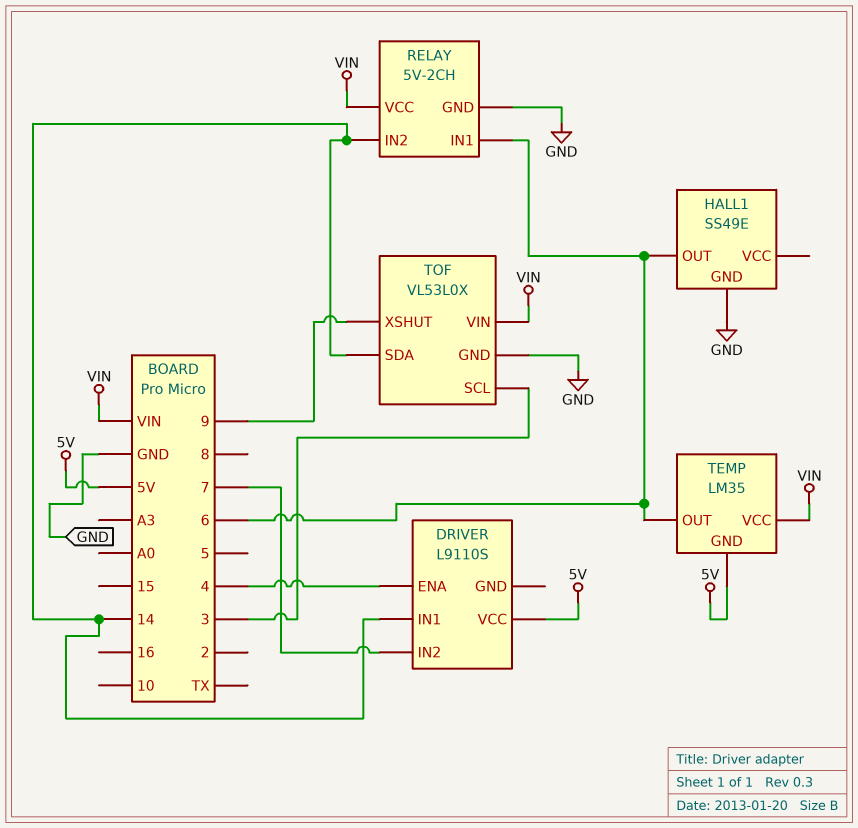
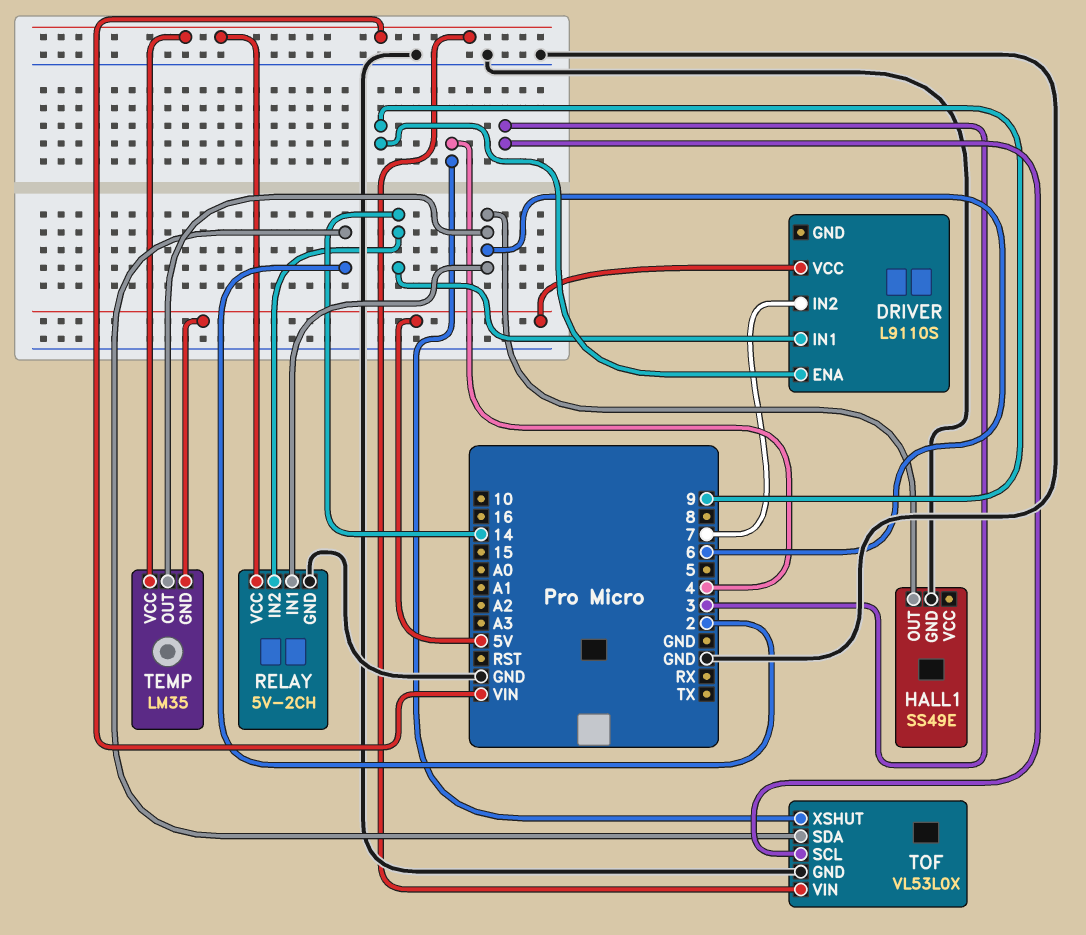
DRIVER pin ENA: 4 -> 9
TOF pin SDA: 14 -> 2
TOF pin XSHUT: 9 -> 4

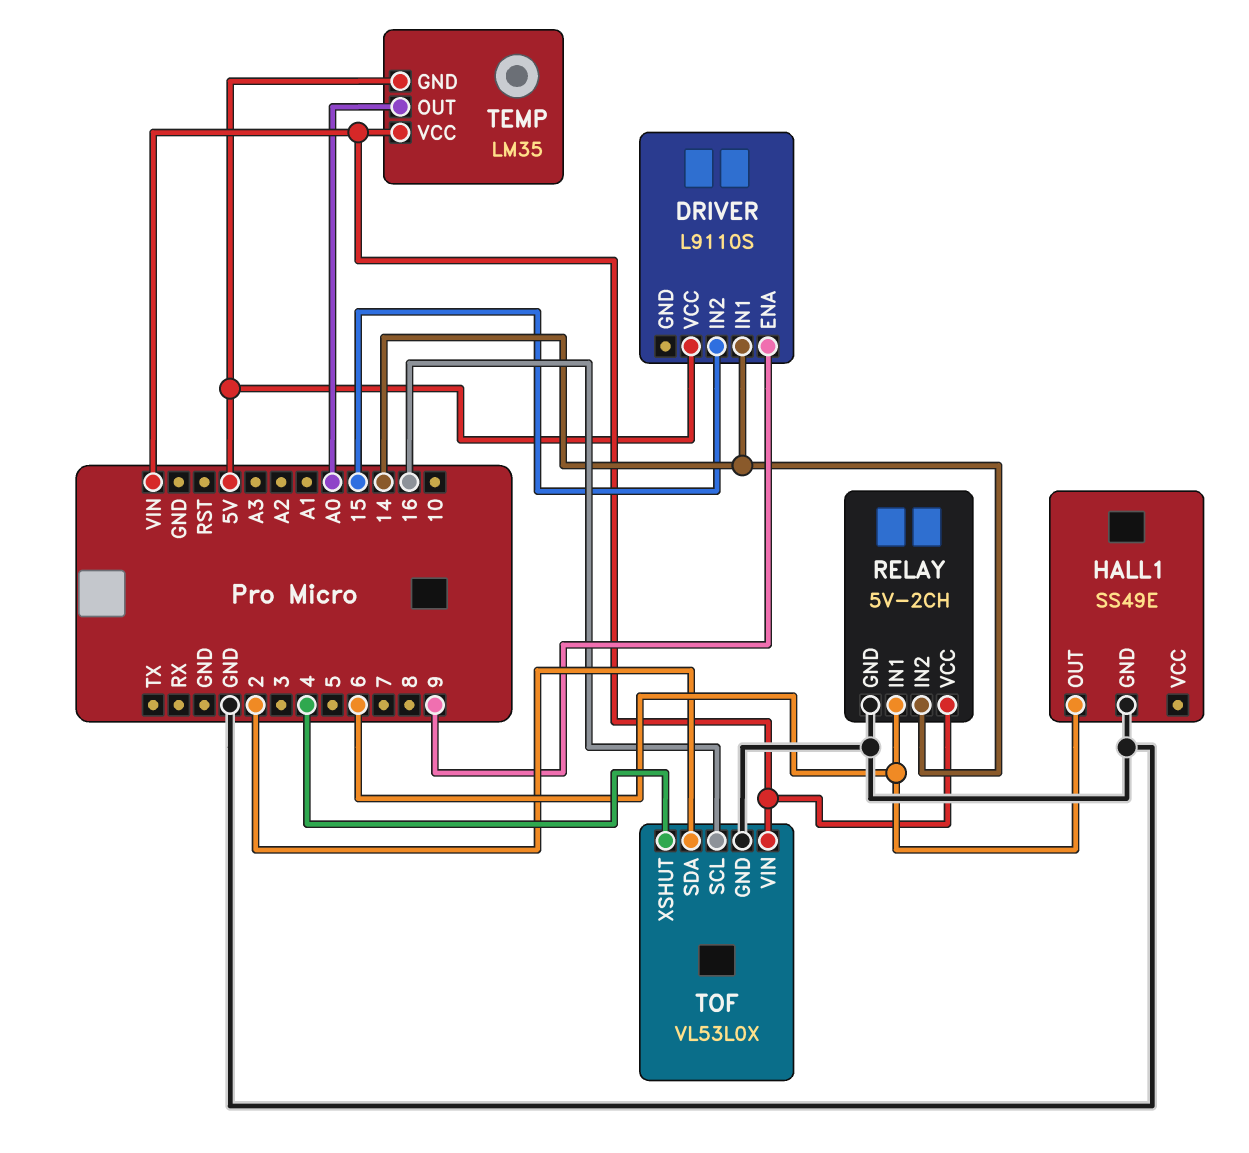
DRIVER pin IN2: 7 -> 15
TEMP pin OUT: 6 -> A0
TOF pin SCL: 3 -> 16

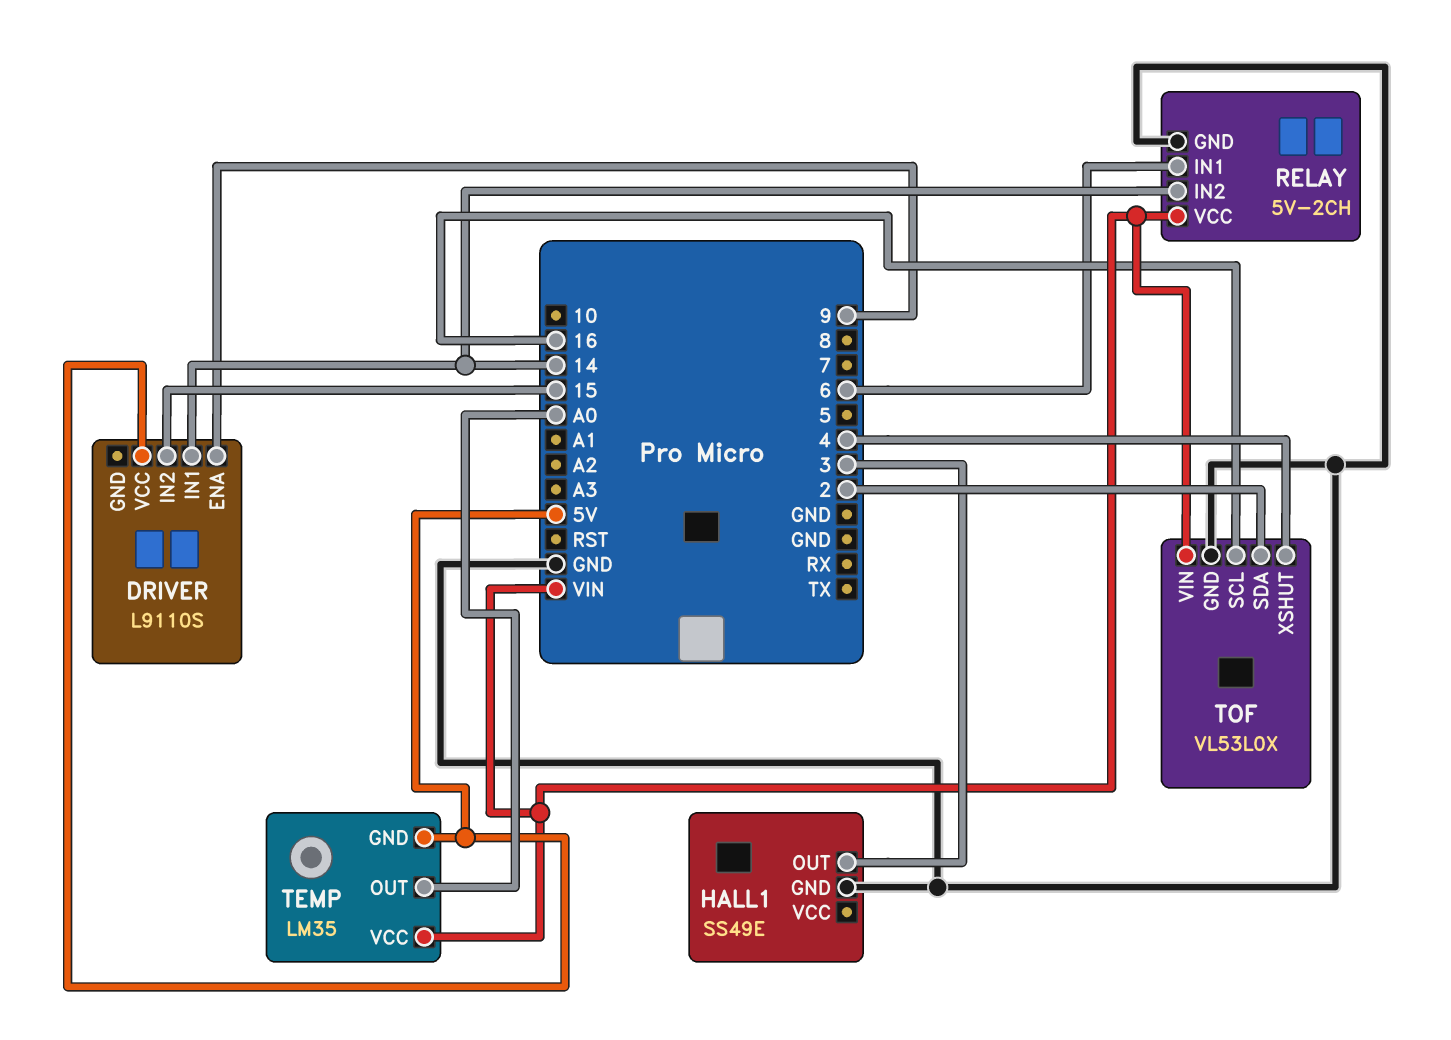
HALL1 pin OUT: 6 -> 3

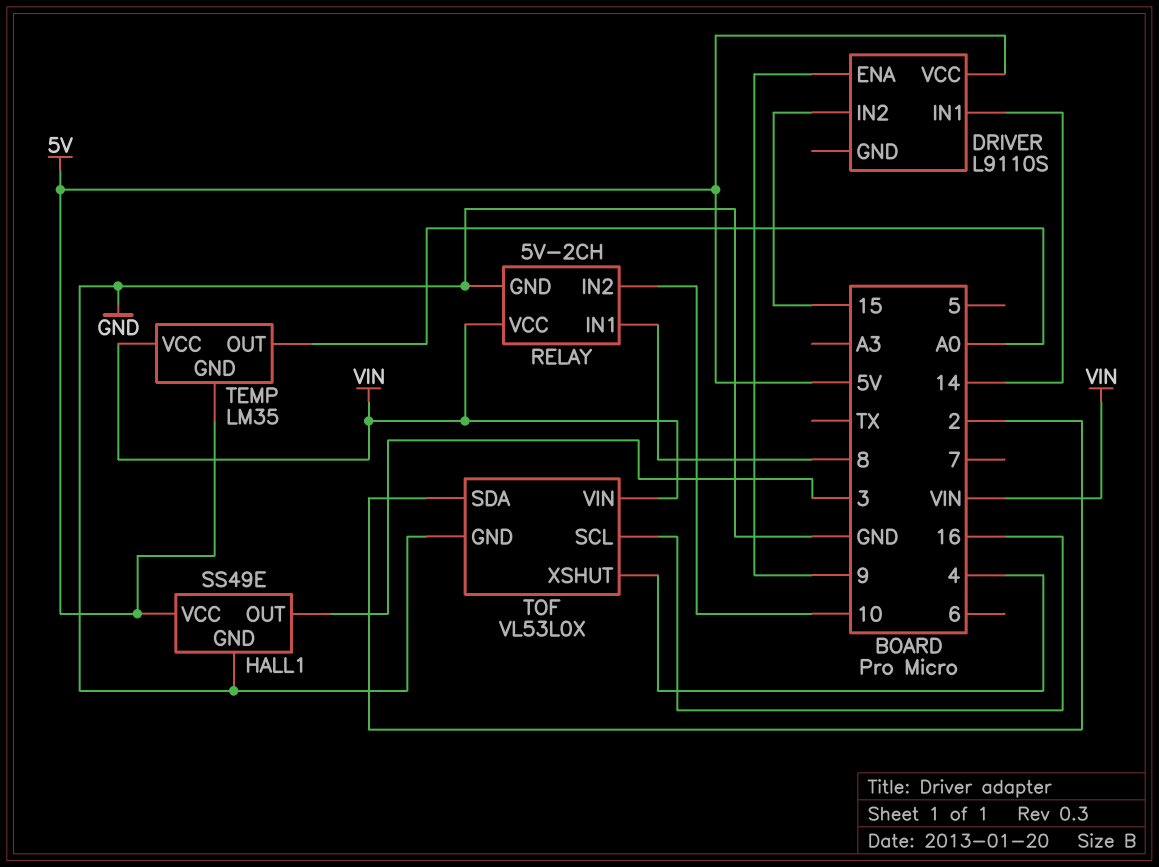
HALL1 pin VCC: none -> 5V
RELAY pin IN1: 6 -> 8
RELAY pin IN2: 14 -> 10

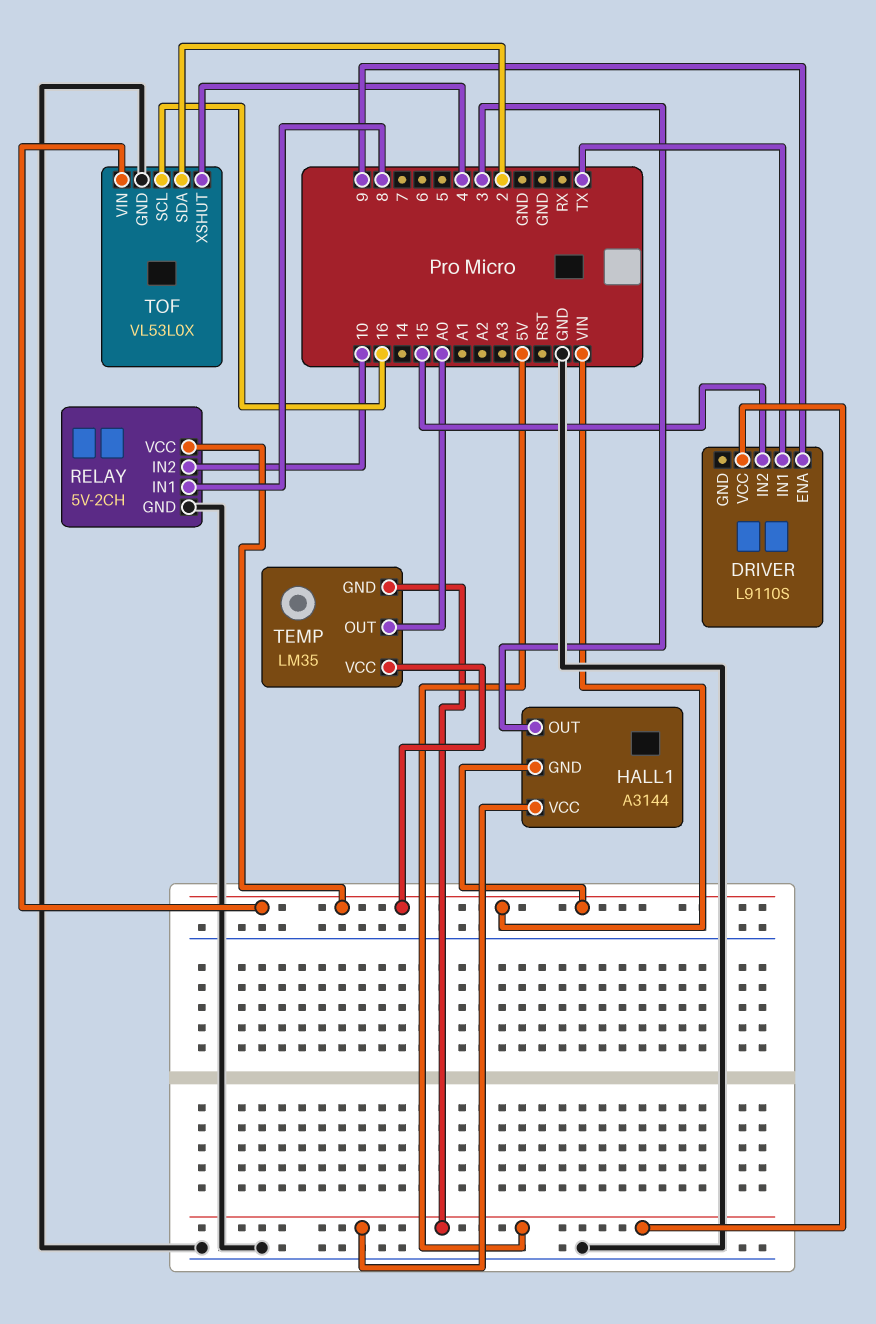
DRIVER pin IN1: 14 -> TX
HALL1: SS49E -> A3144
HALL1 pin GND: GND -> VIN

